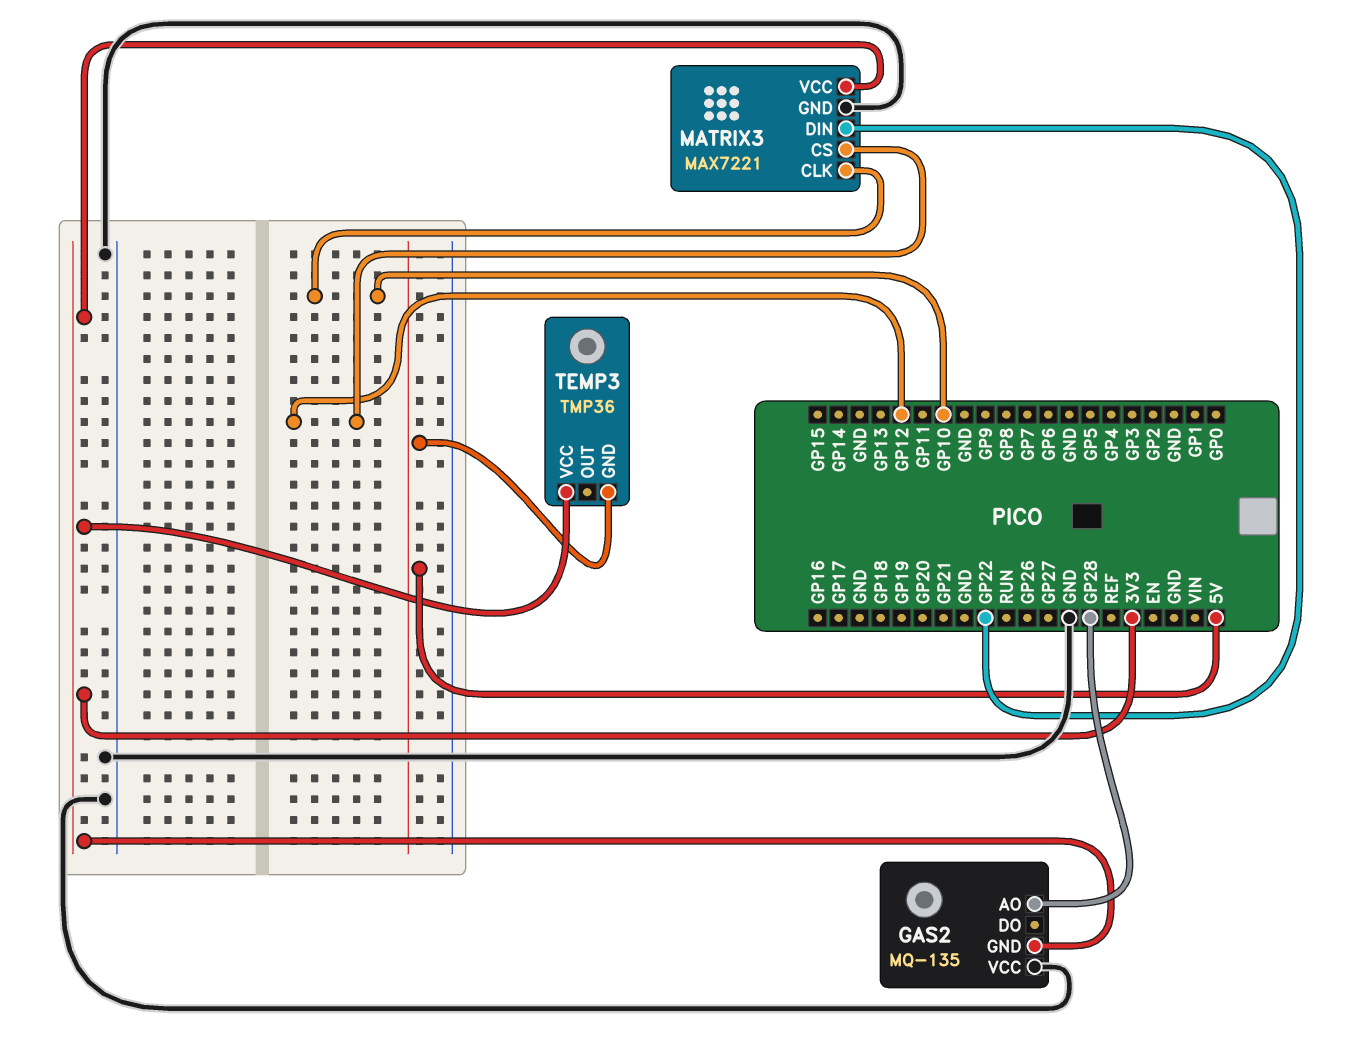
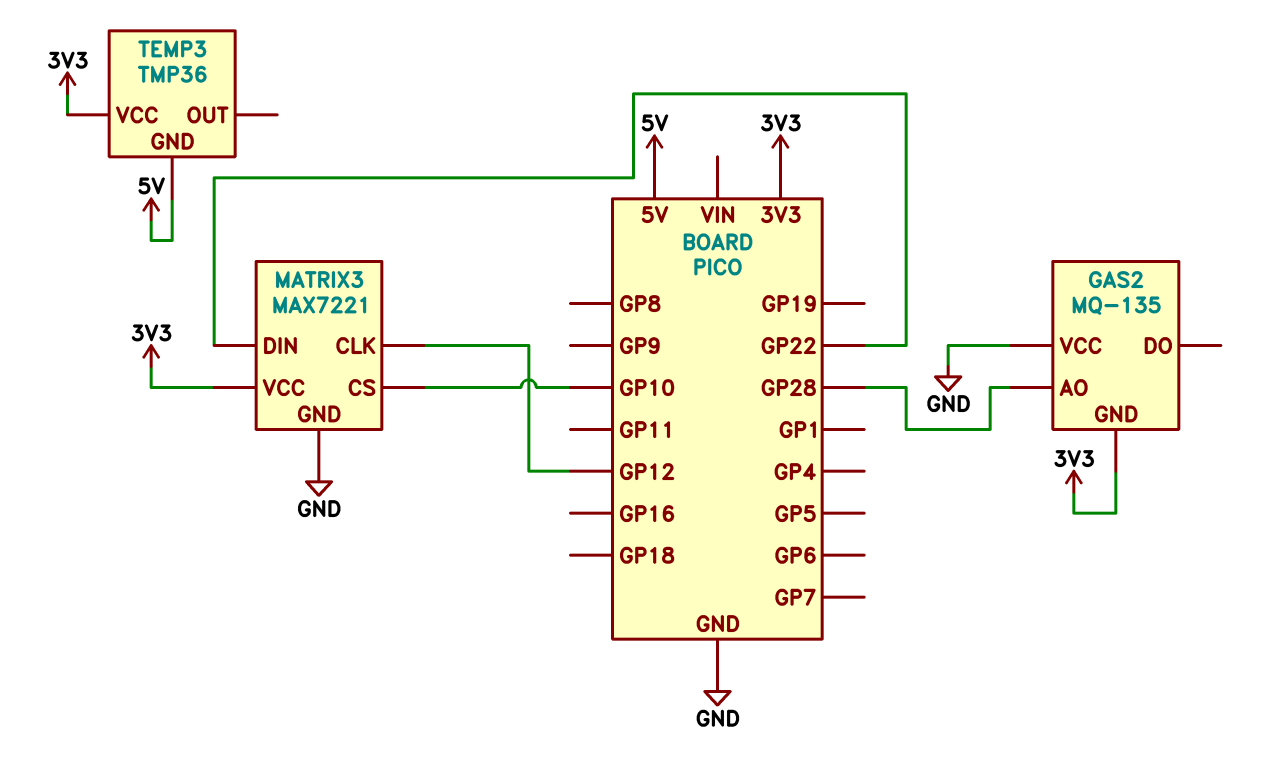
MATRIX3 pin CLK: GP10 -> GP12
MATRIX3 pin CS: GP12 -> GP10

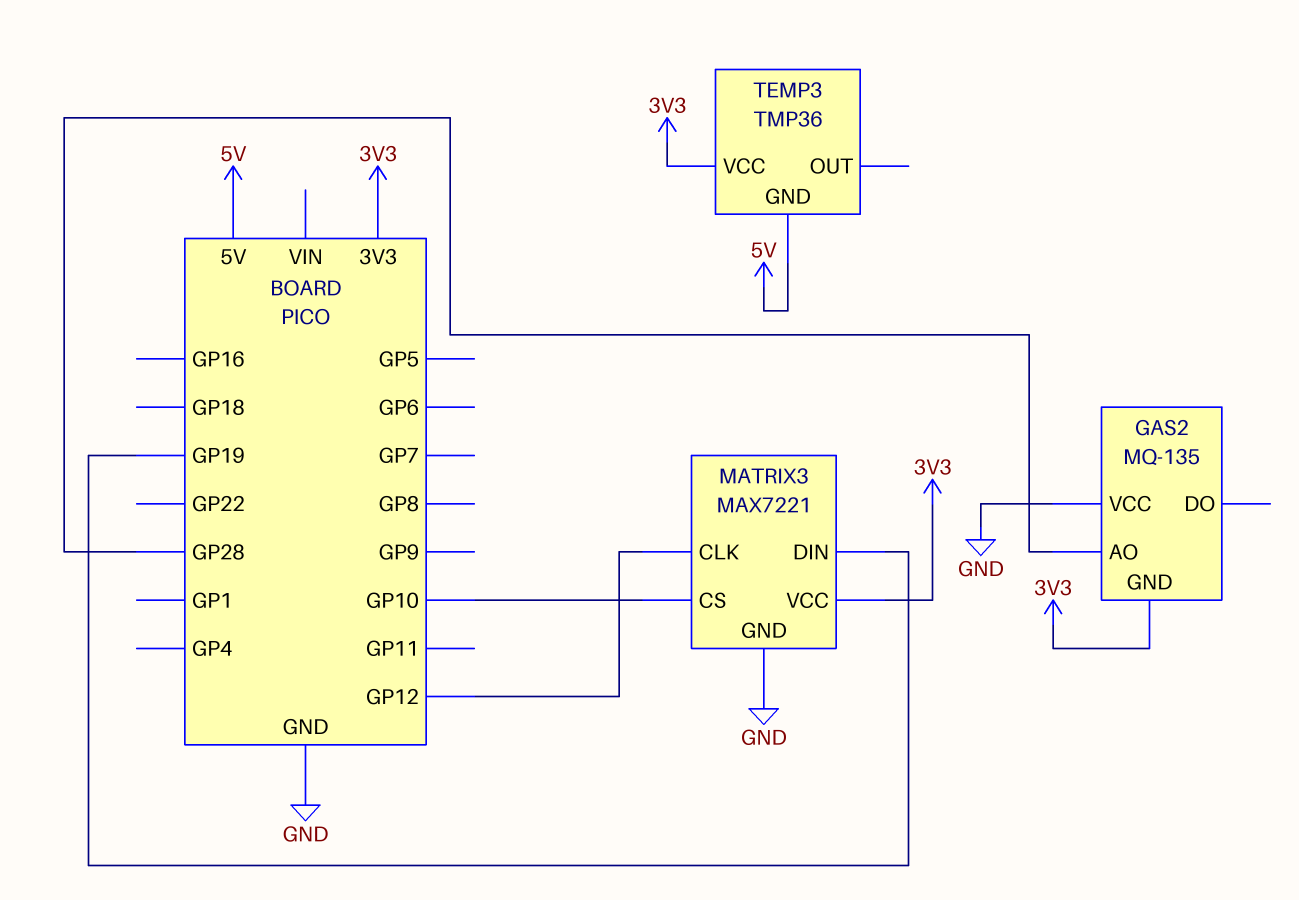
MATRIX3 pin DIN: GP22 -> GP19

